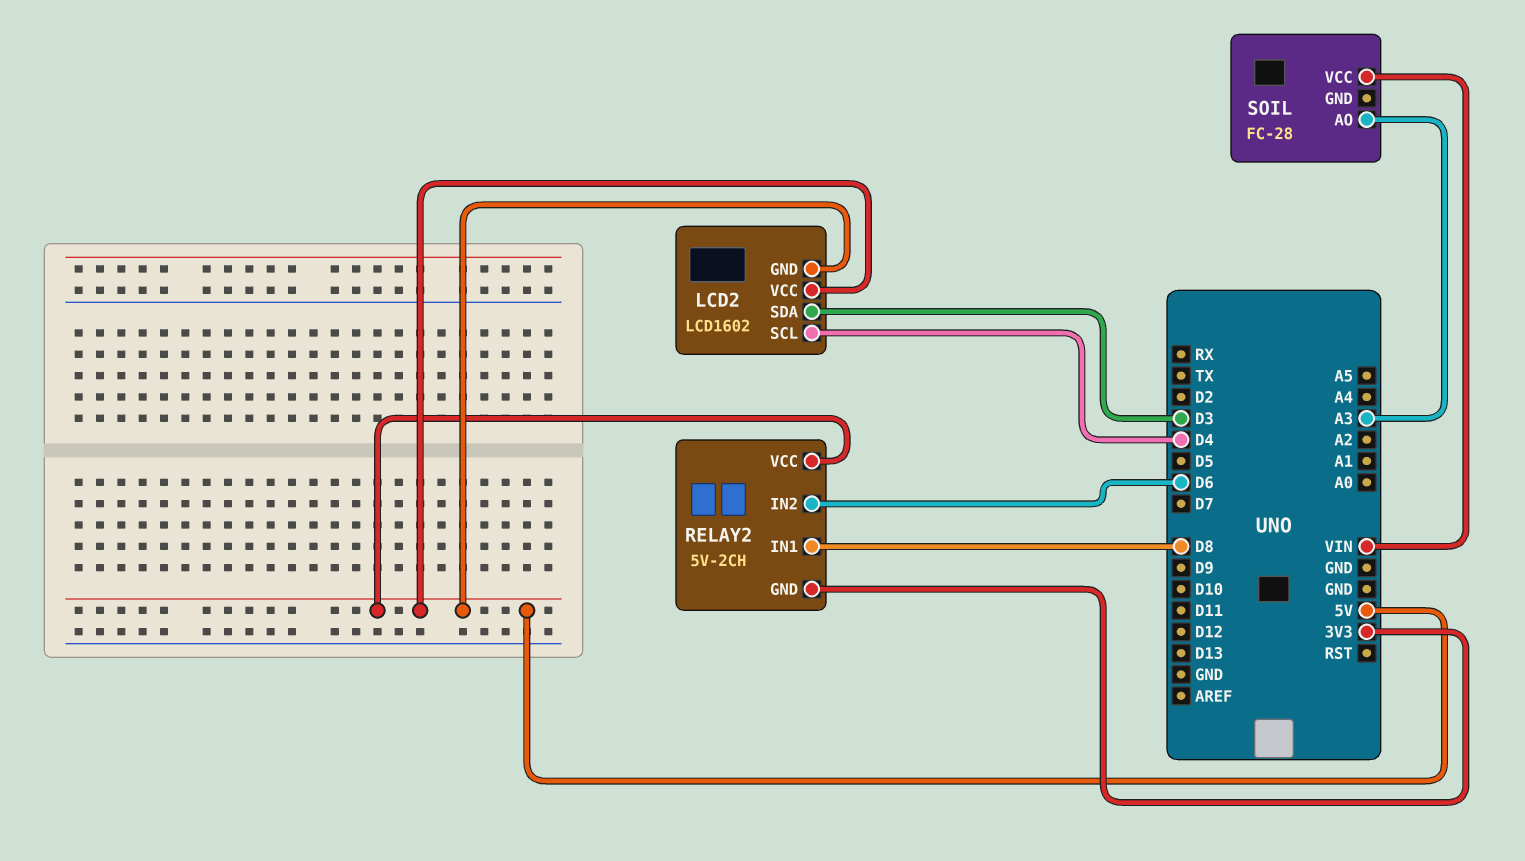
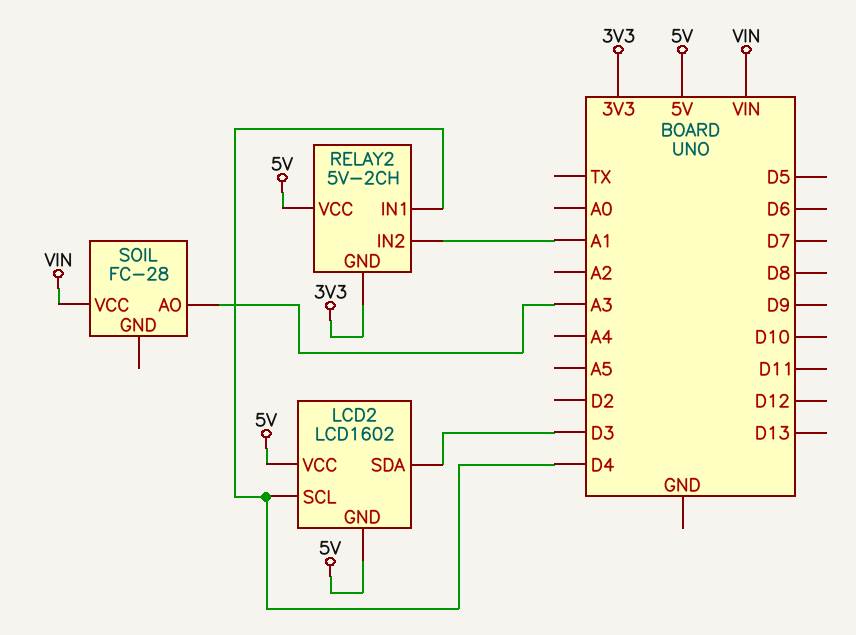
RELAY2 pin IN1: D8 -> D4
RELAY2 pin IN2: D6 -> A1

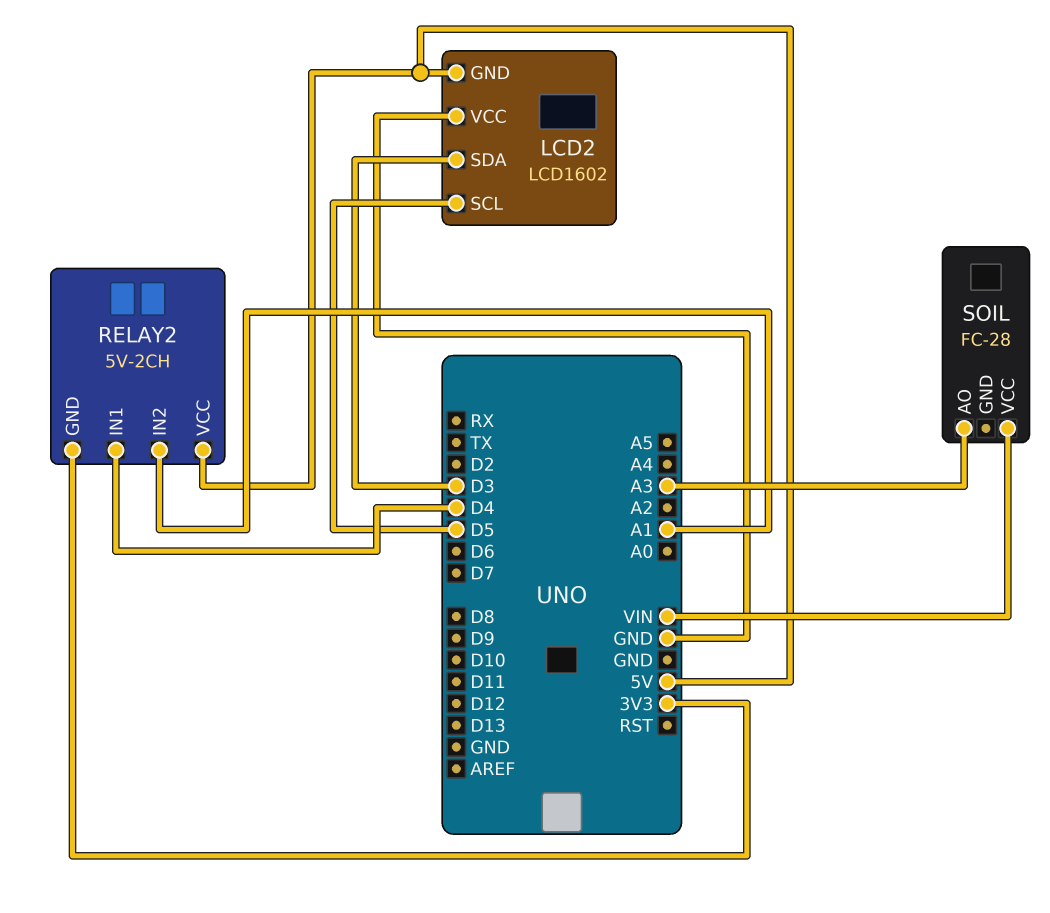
LCD2 pin SCL: D4 -> D5
LCD2 pin VCC: 5V -> GND

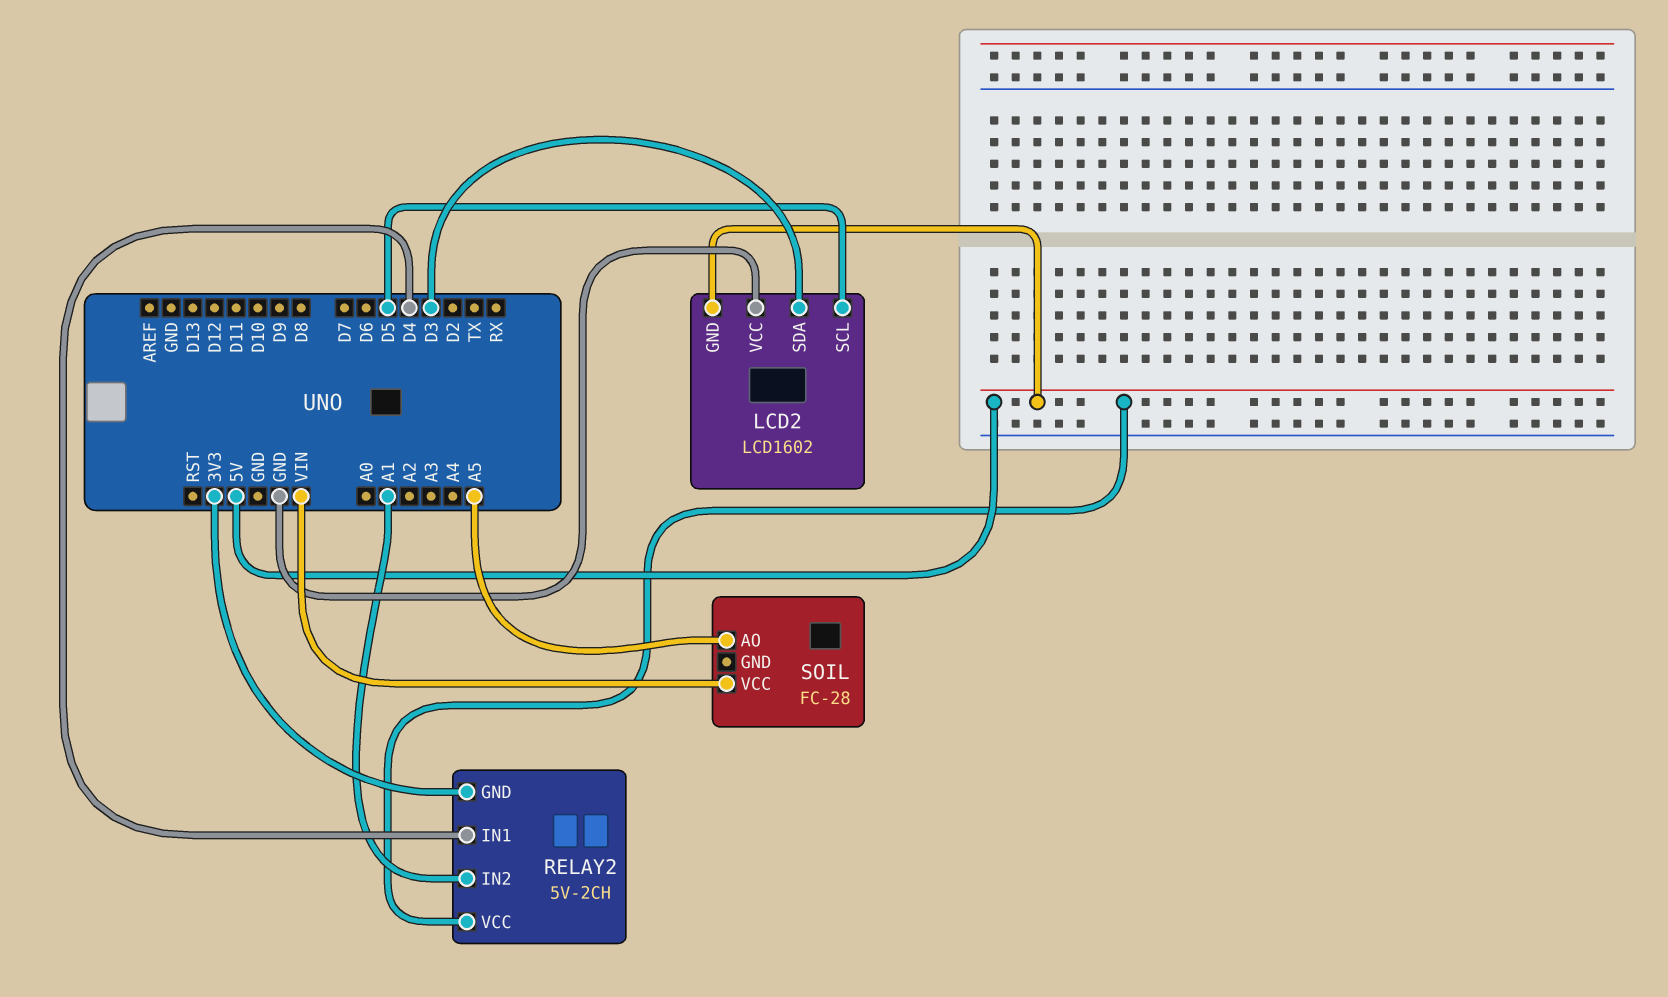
SOIL pin AO: A3 -> A5

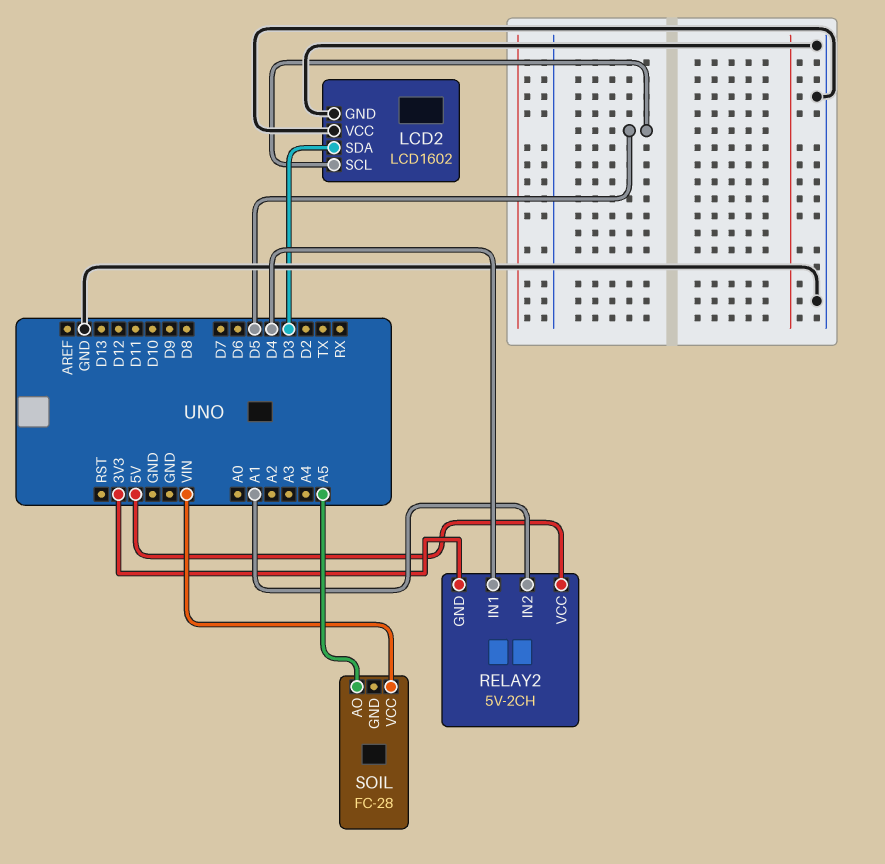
LCD2 pin GND: 5V -> GND

